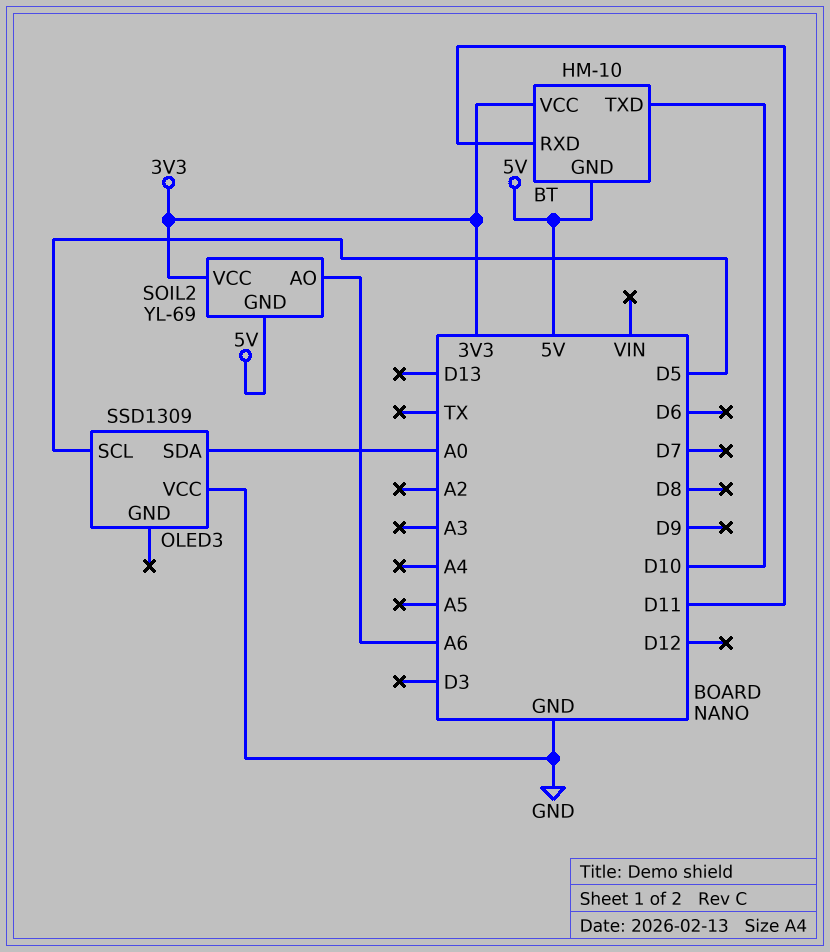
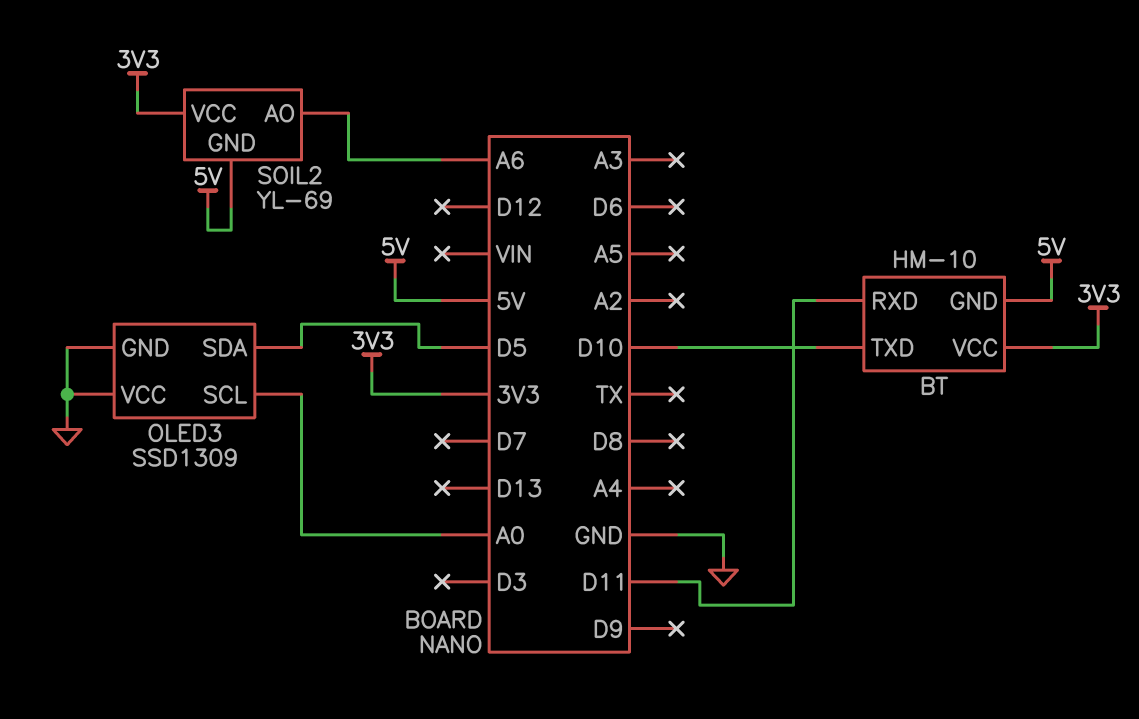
OLED3 pin GND: none -> GND
OLED3 pin SCL: D5 -> A0
OLED3 pin SDA: A0 -> D5

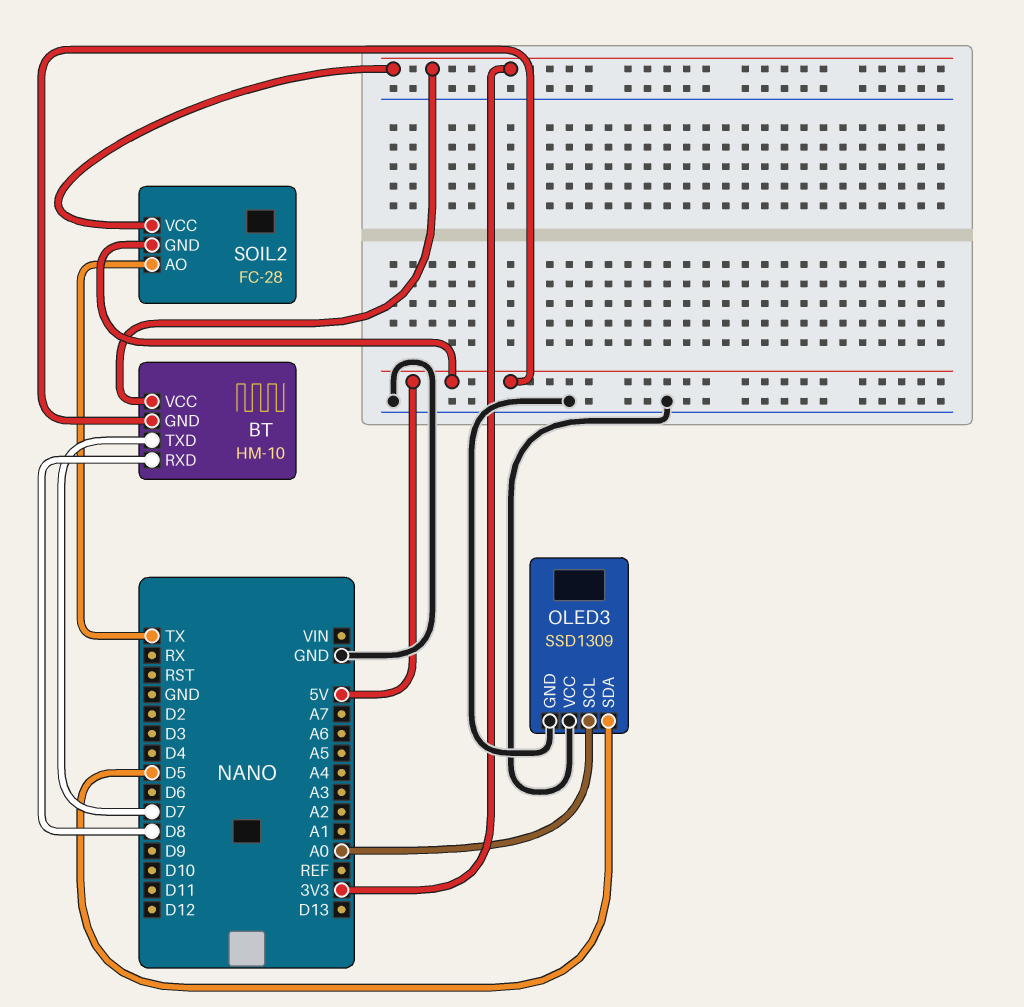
BT pin RXD: D11 -> D8
BT pin TXD: D10 -> D7
SOIL2: YL-69 -> FC-28
SOIL2 pin AO: A6 -> TX

